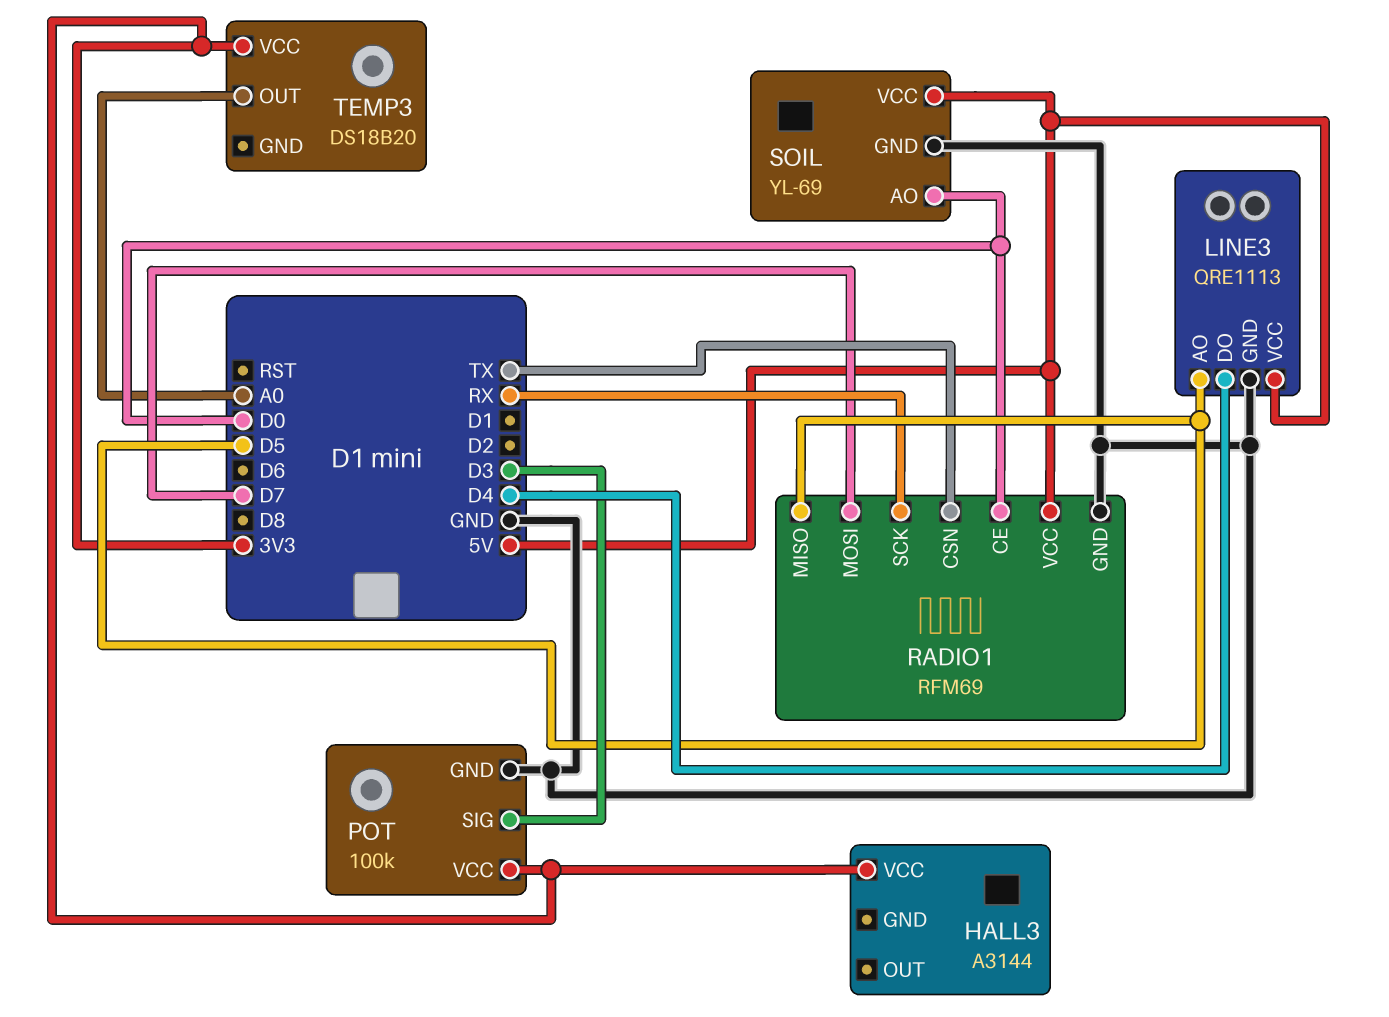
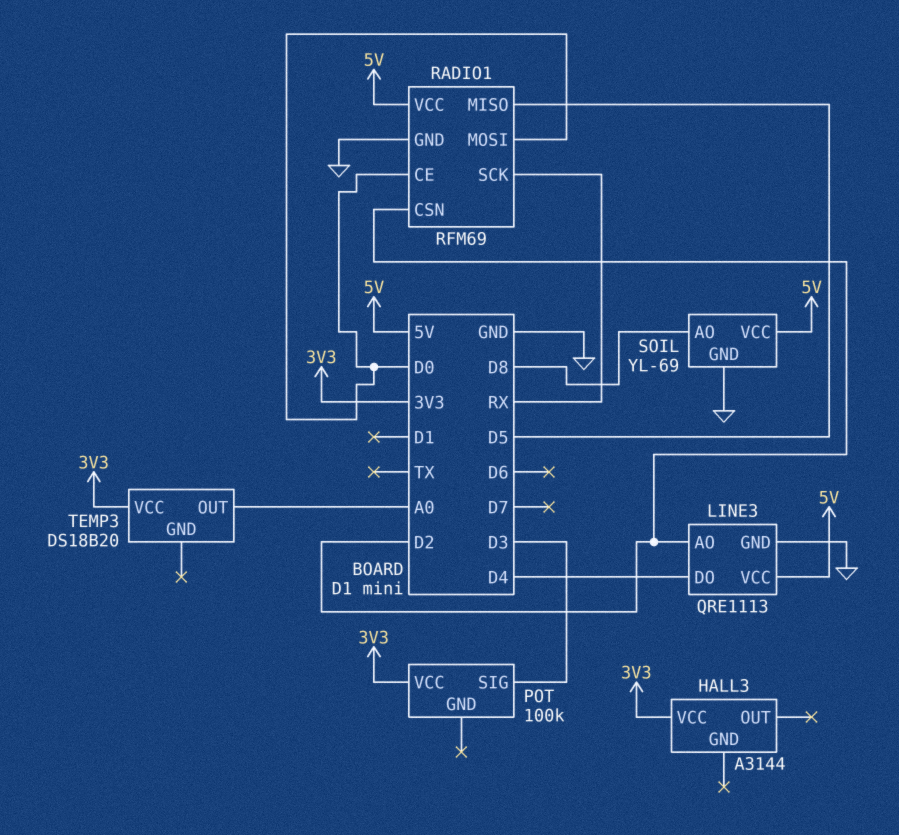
LINE3 pin AO: D5 -> D2
POT pin GND: GND -> none
RADIO1 pin CSN: TX -> D2
RADIO1 pin MOSI: D7 -> D0
SOIL pin AO: D0 -> D8

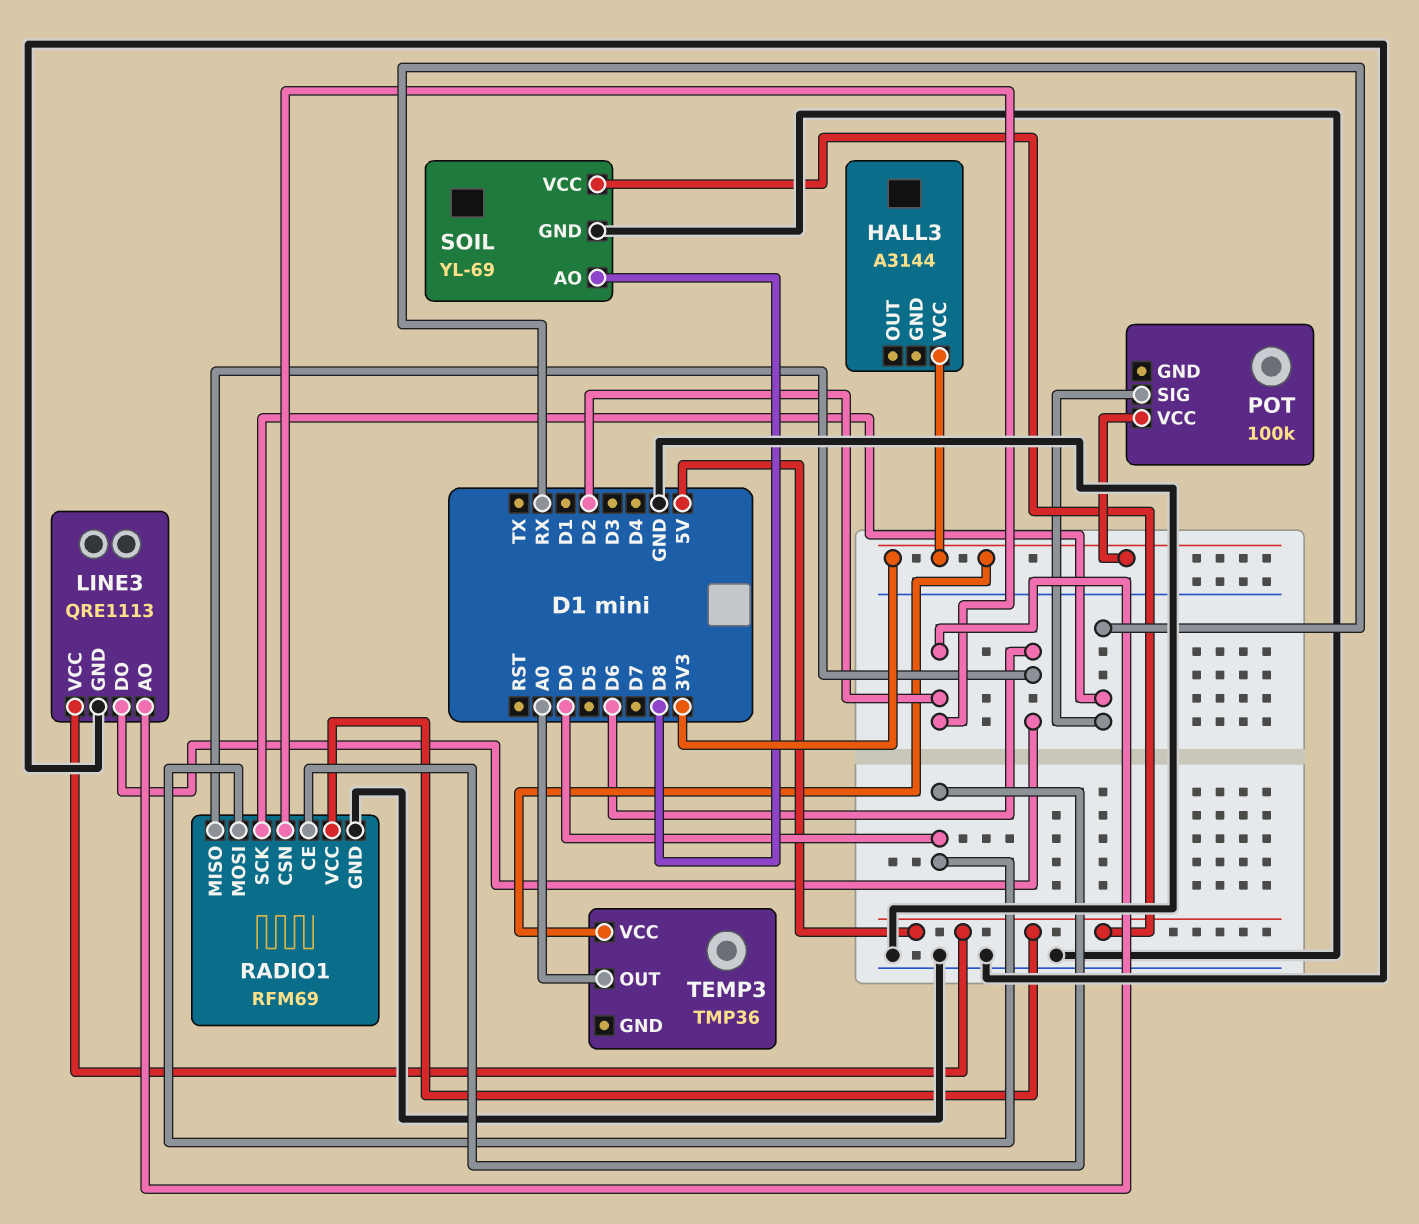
LINE3 pin DO: D4 -> D6
POT pin SIG: D3 -> RX
RADIO1 pin MISO: D5 -> D6
TEMP3: DS18B20 -> TMP36

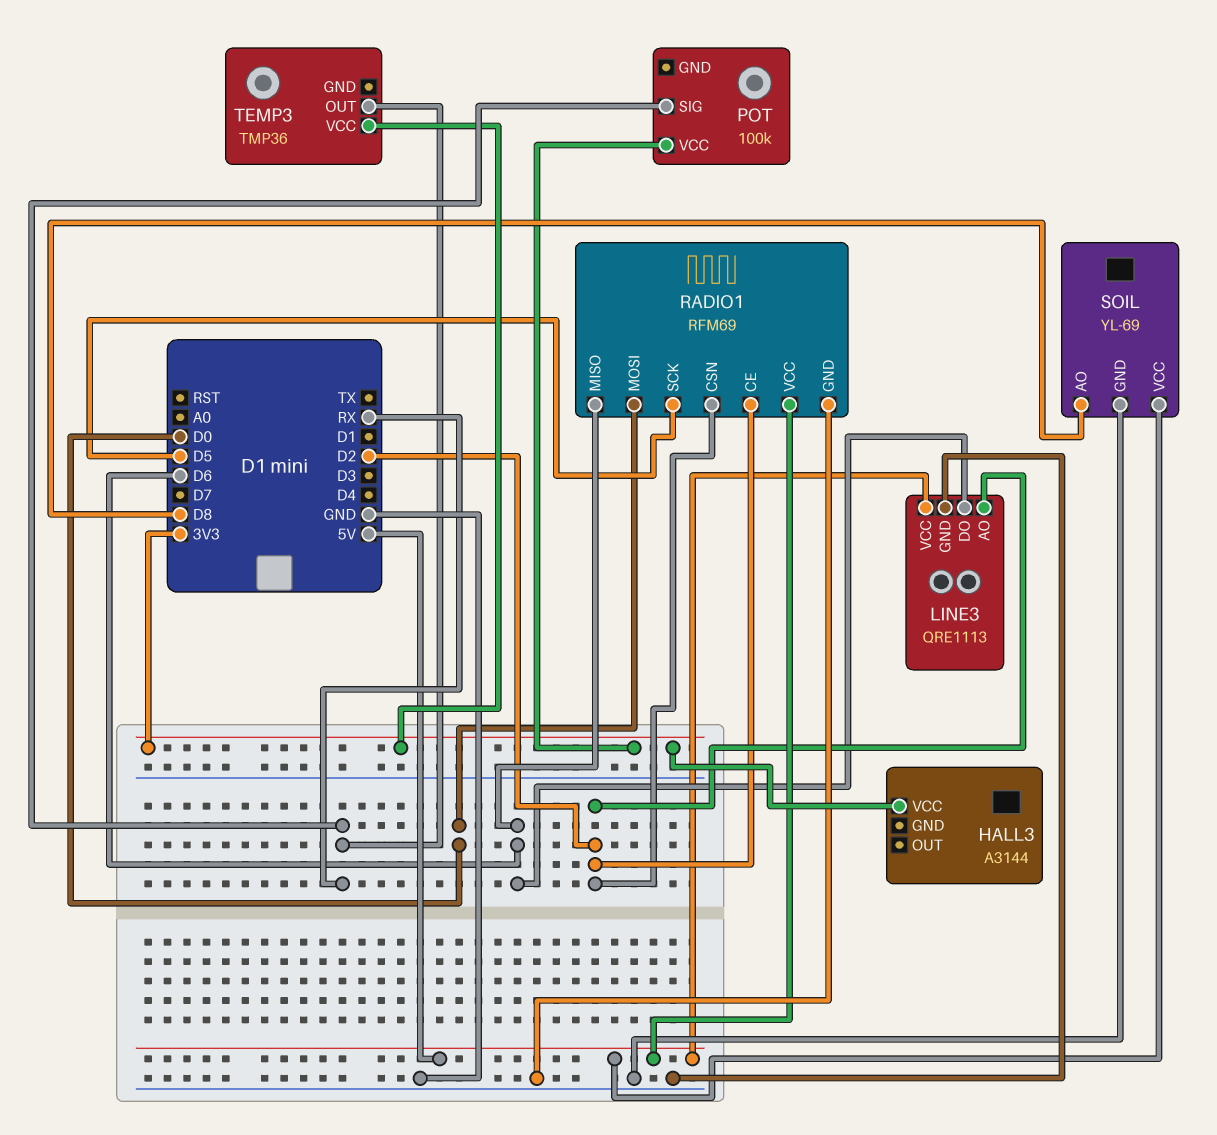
RADIO1 pin CE: D0 -> D2
RADIO1 pin SCK: RX -> D5
TEMP3 pin OUT: A0 -> RX

